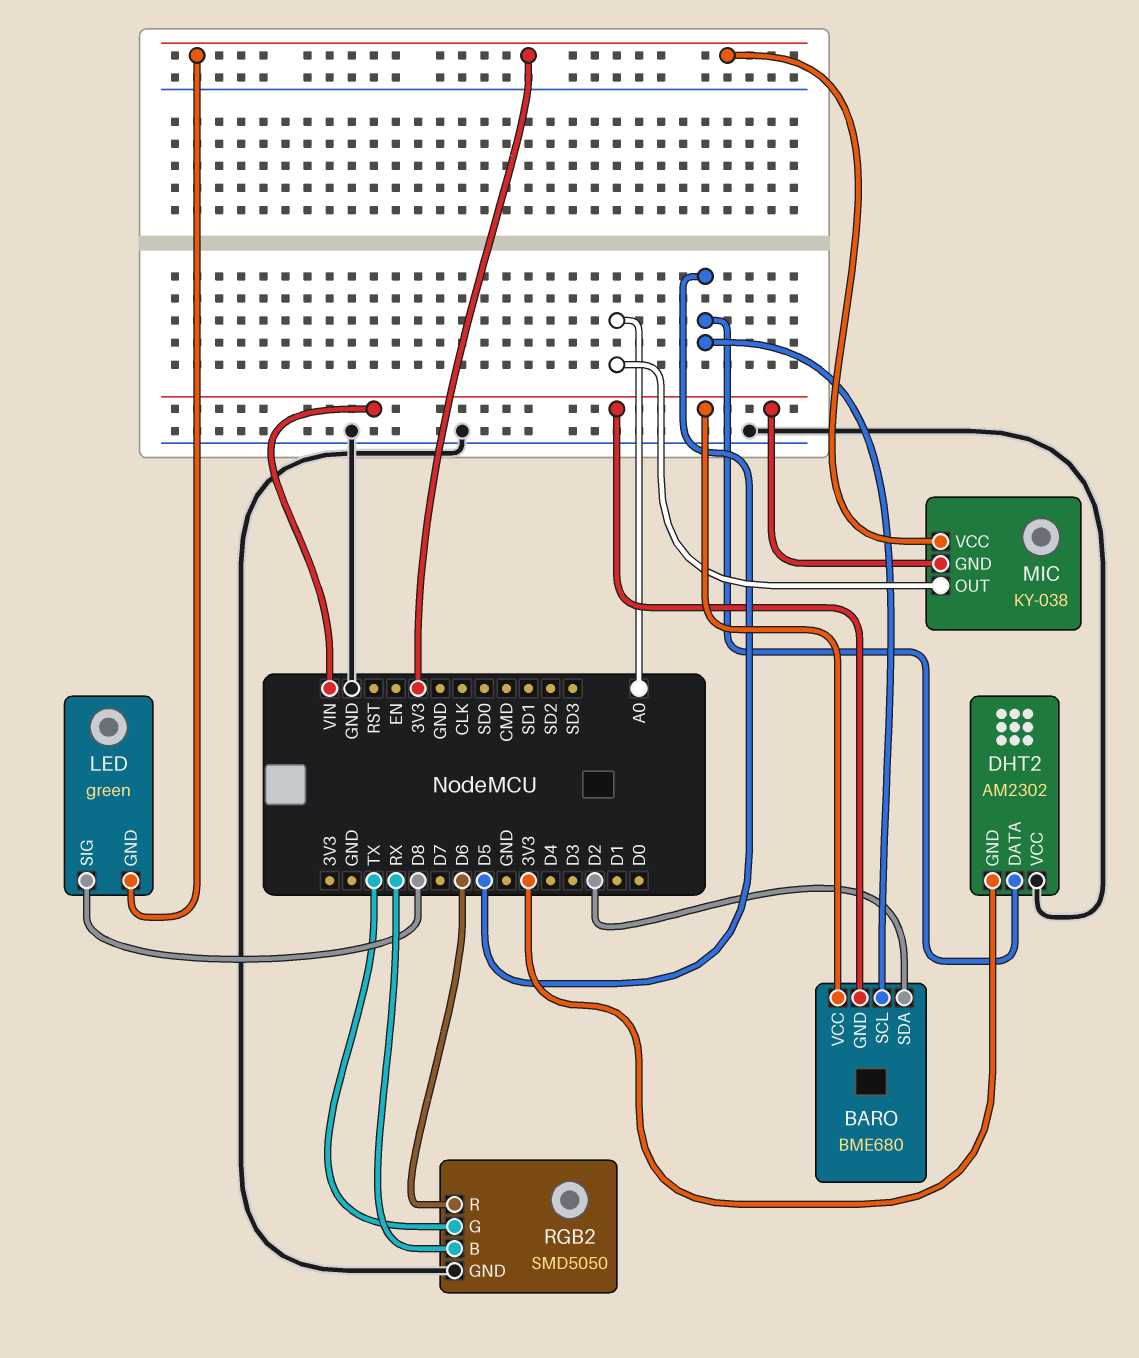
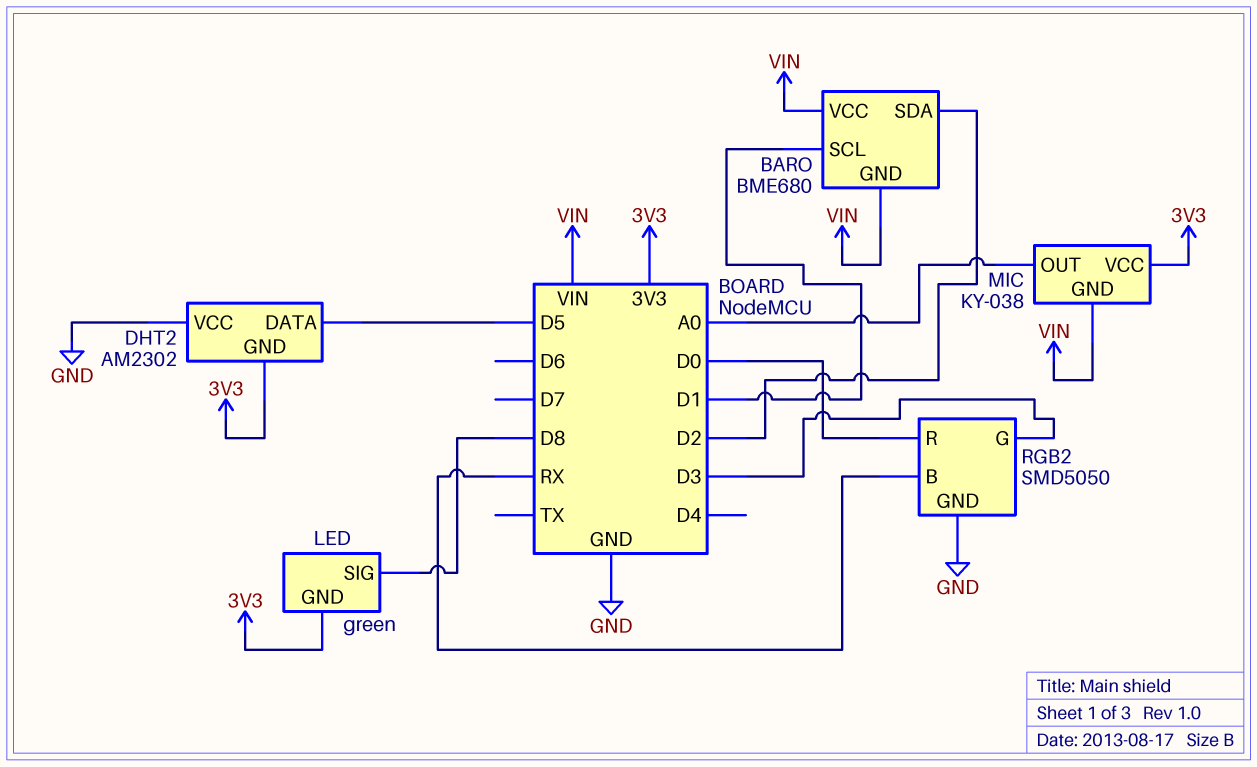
BARO pin SCL: D5 -> D1
RGB2 pin G: TX -> D3
RGB2 pin R: D6 -> D0

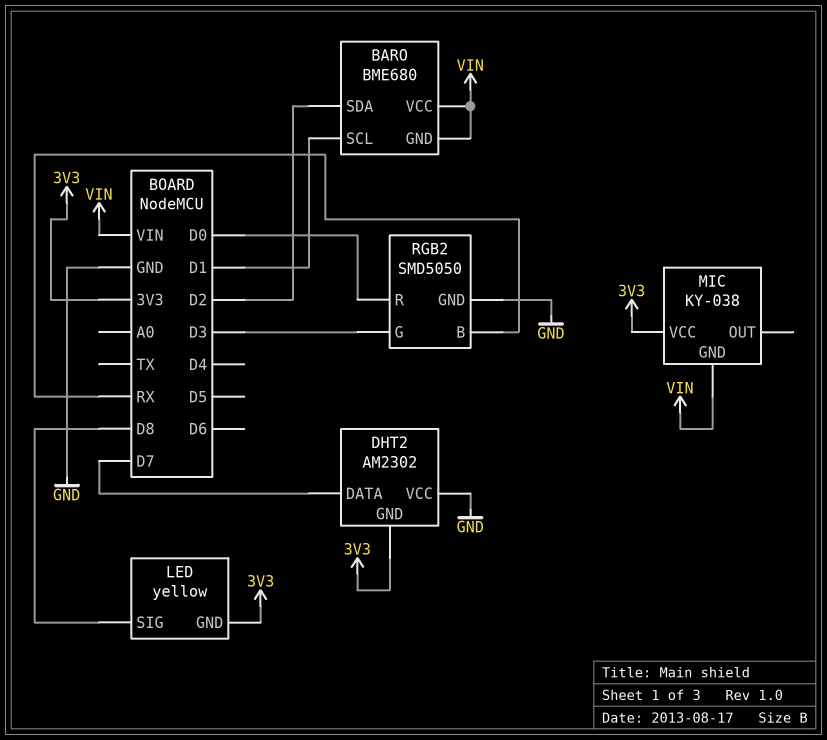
DHT2 pin DATA: D5 -> D7
LED: green -> yellow
MIC pin OUT: A0 -> none

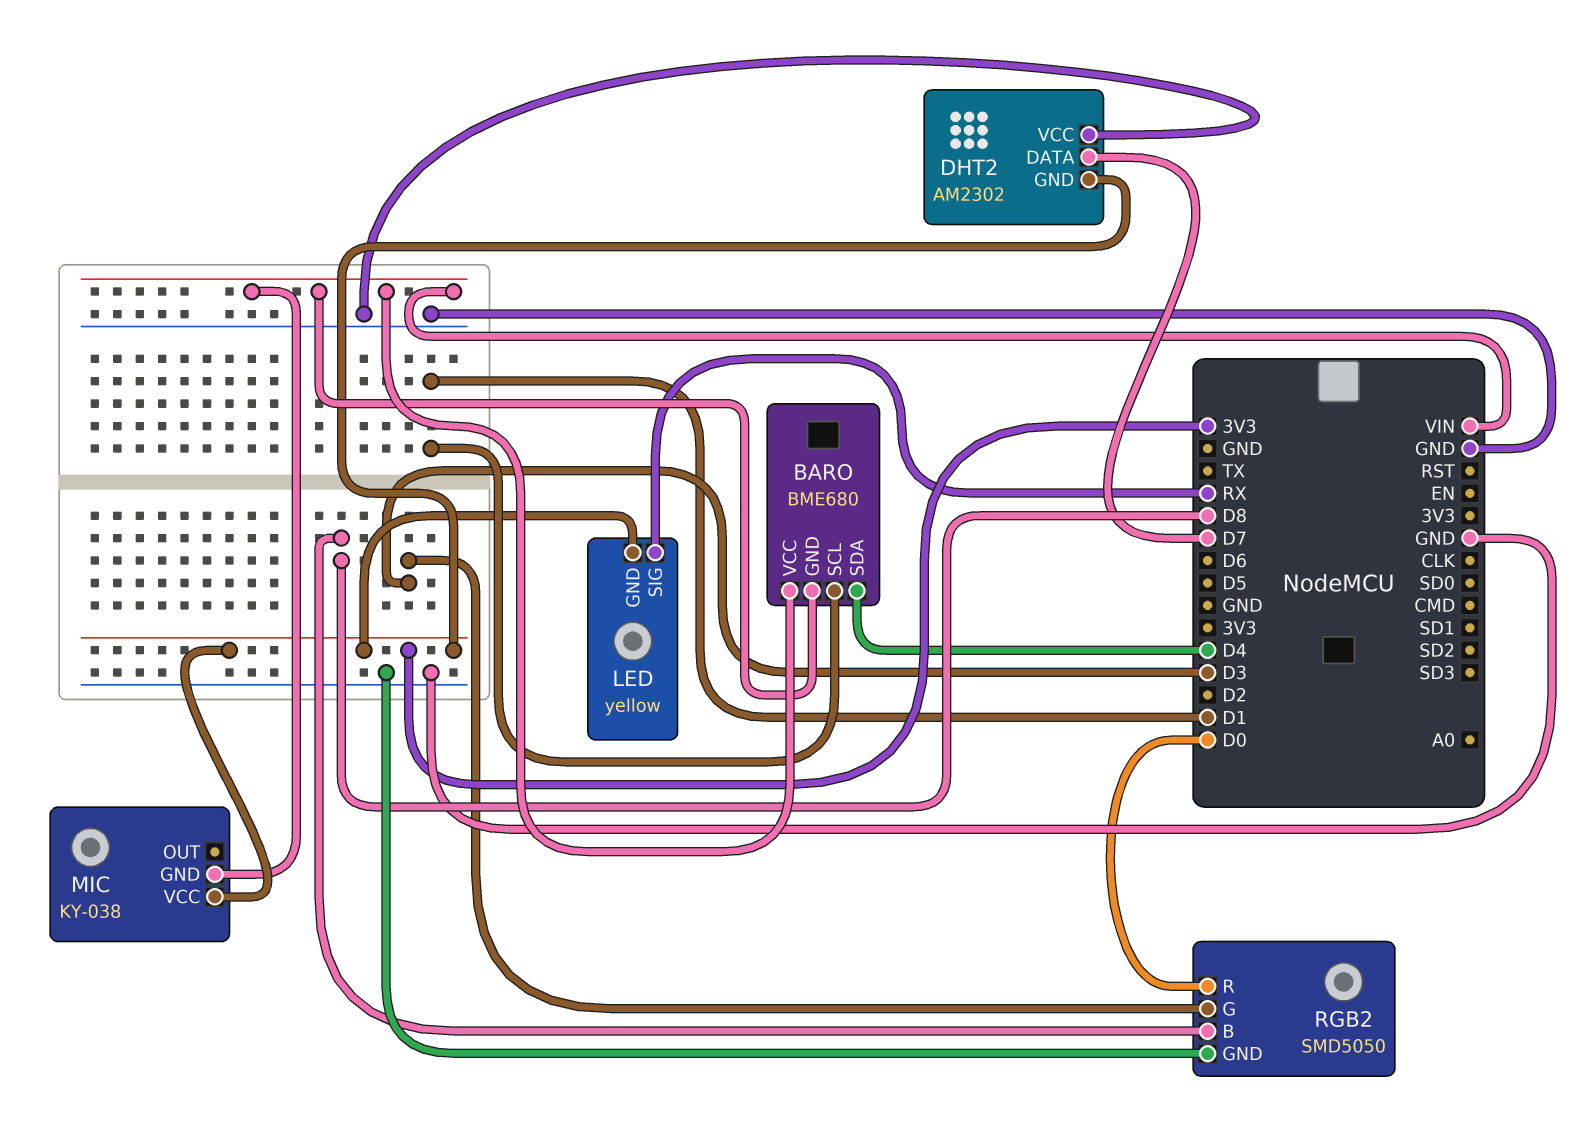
BARO pin SDA: D2 -> D4
LED pin SIG: D8 -> RX
RGB2 pin B: RX -> D8

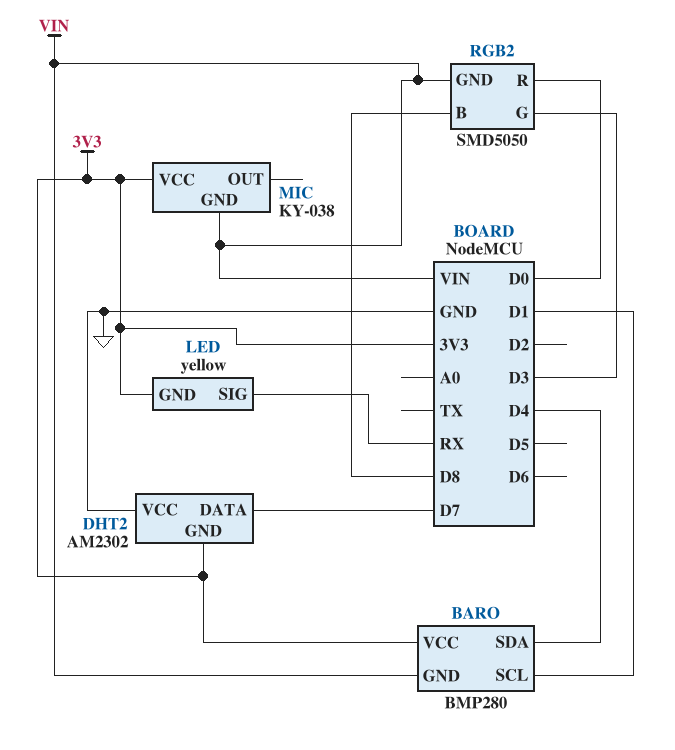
BARO: BME680 -> BMP280
BARO pin VCC: VIN -> 3V3
RGB2 pin GND: GND -> VIN

